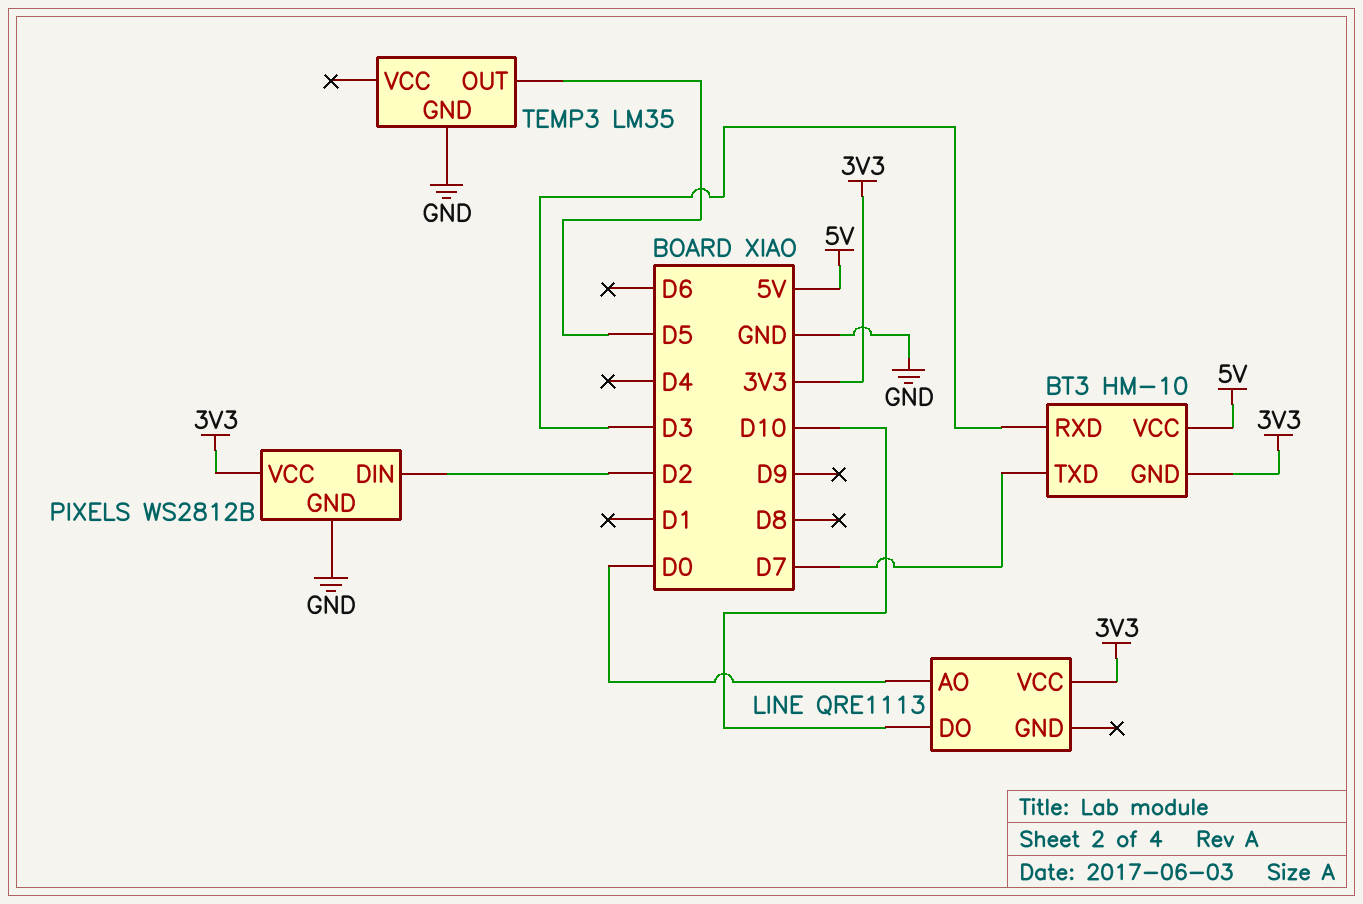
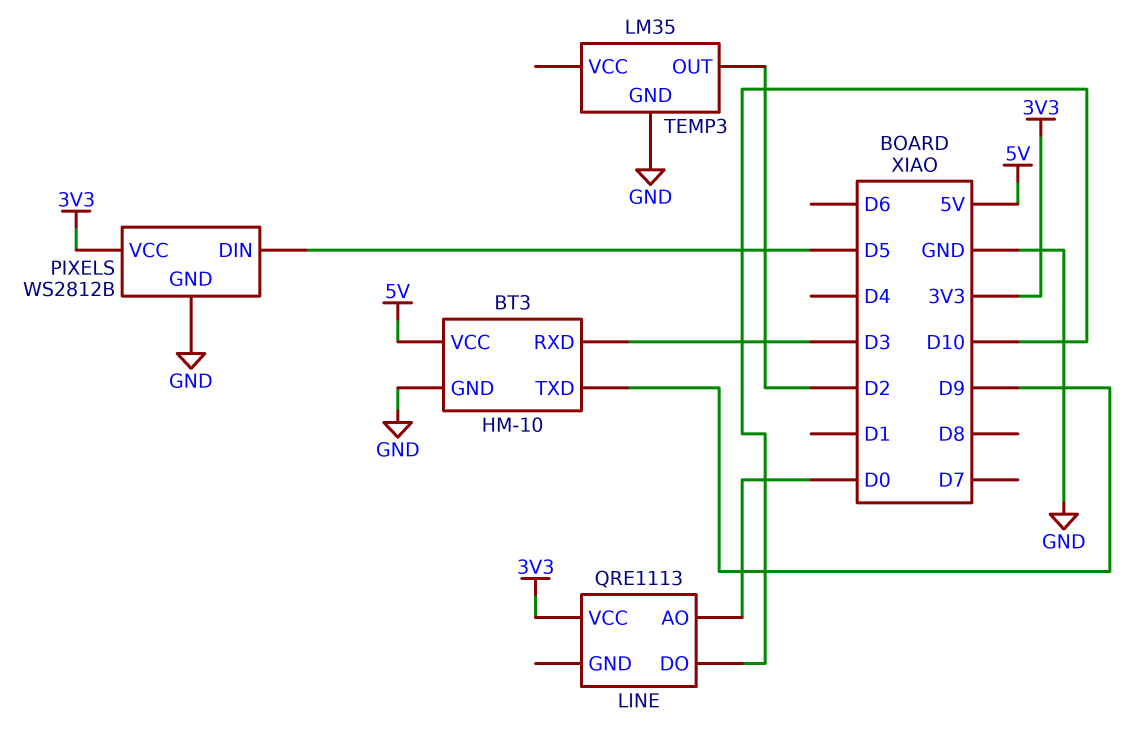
BT3 pin GND: 3V3 -> GND
BT3 pin TXD: D7 -> D9
PIXELS pin DIN: D2 -> D5
TEMP3 pin OUT: D5 -> D2

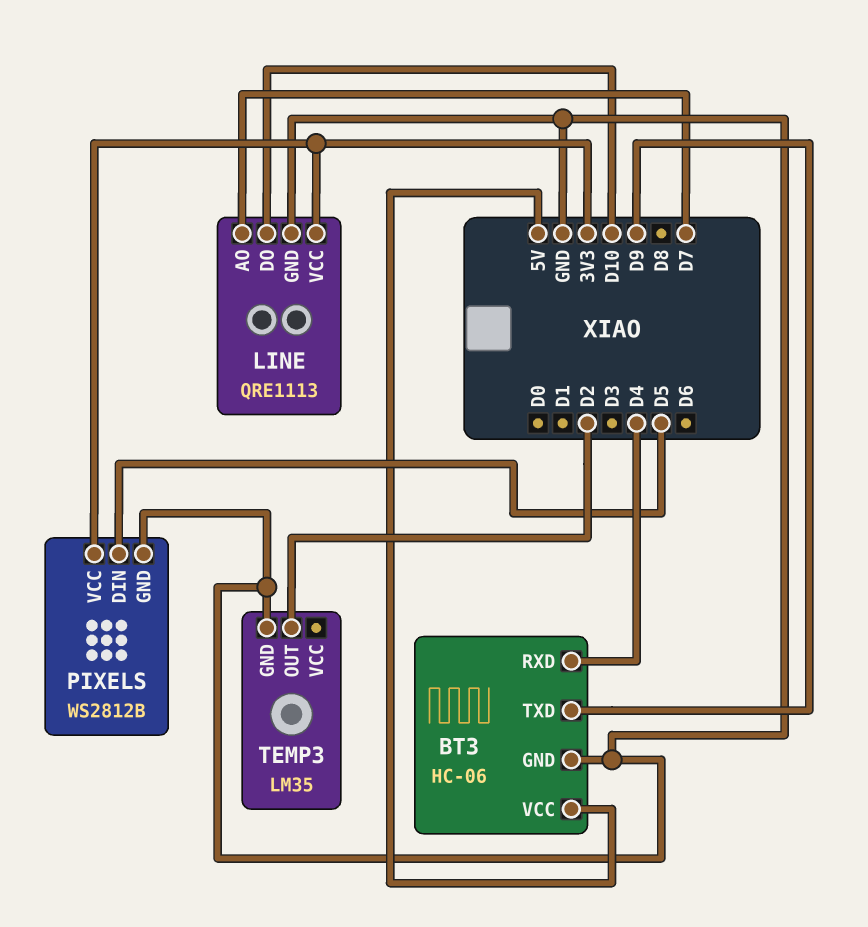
BT3: HM-10 -> HC-06
BT3 pin RXD: D3 -> D4
LINE pin AO: D0 -> D7
LINE pin GND: none -> GND

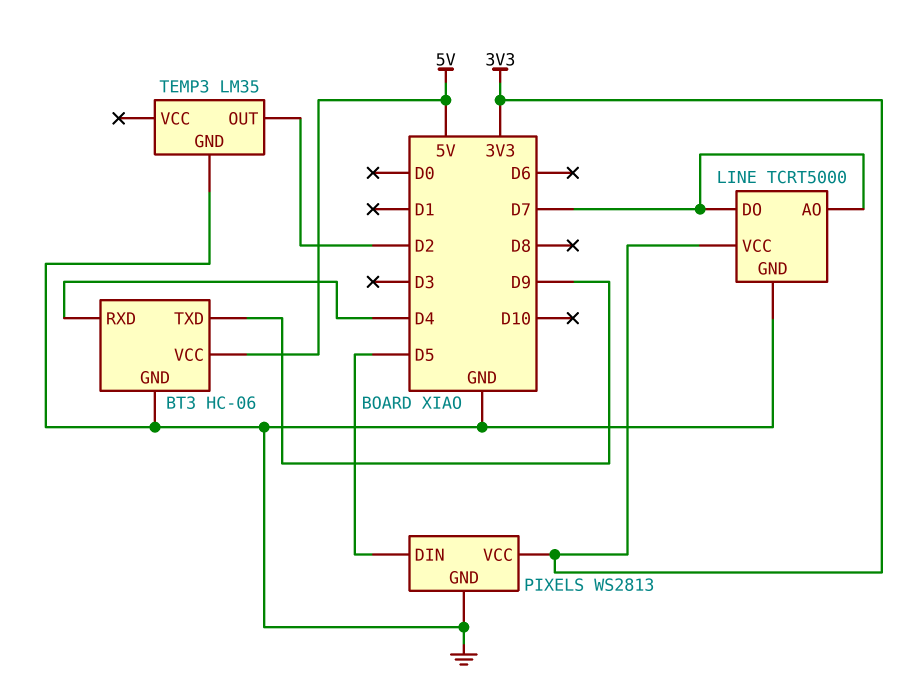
LINE: QRE1113 -> TCRT5000
LINE pin DO: D10 -> D7
PIXELS: WS2812B -> WS2813

